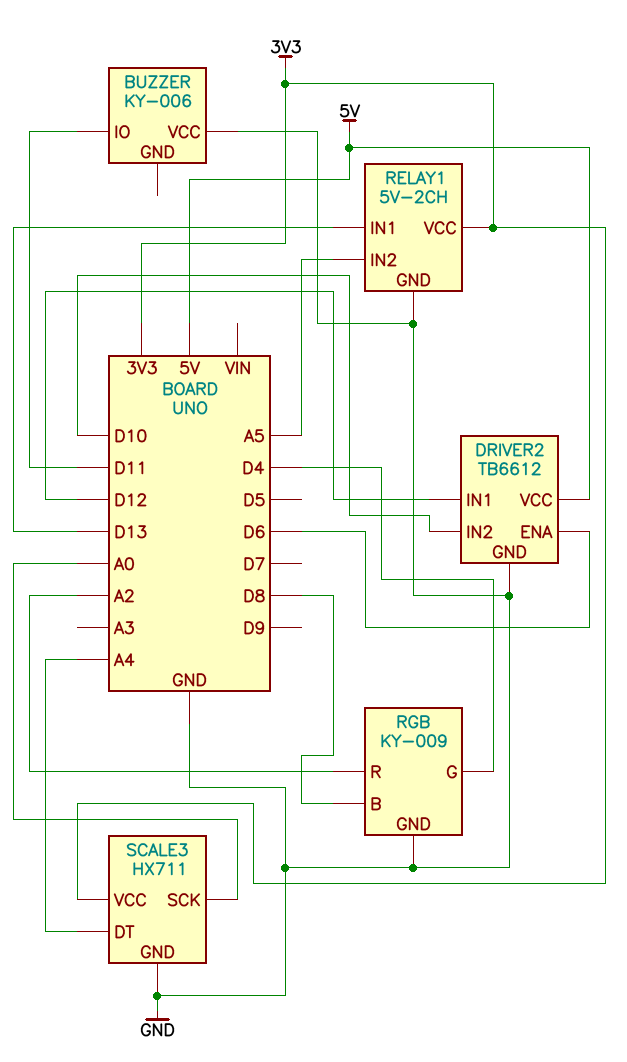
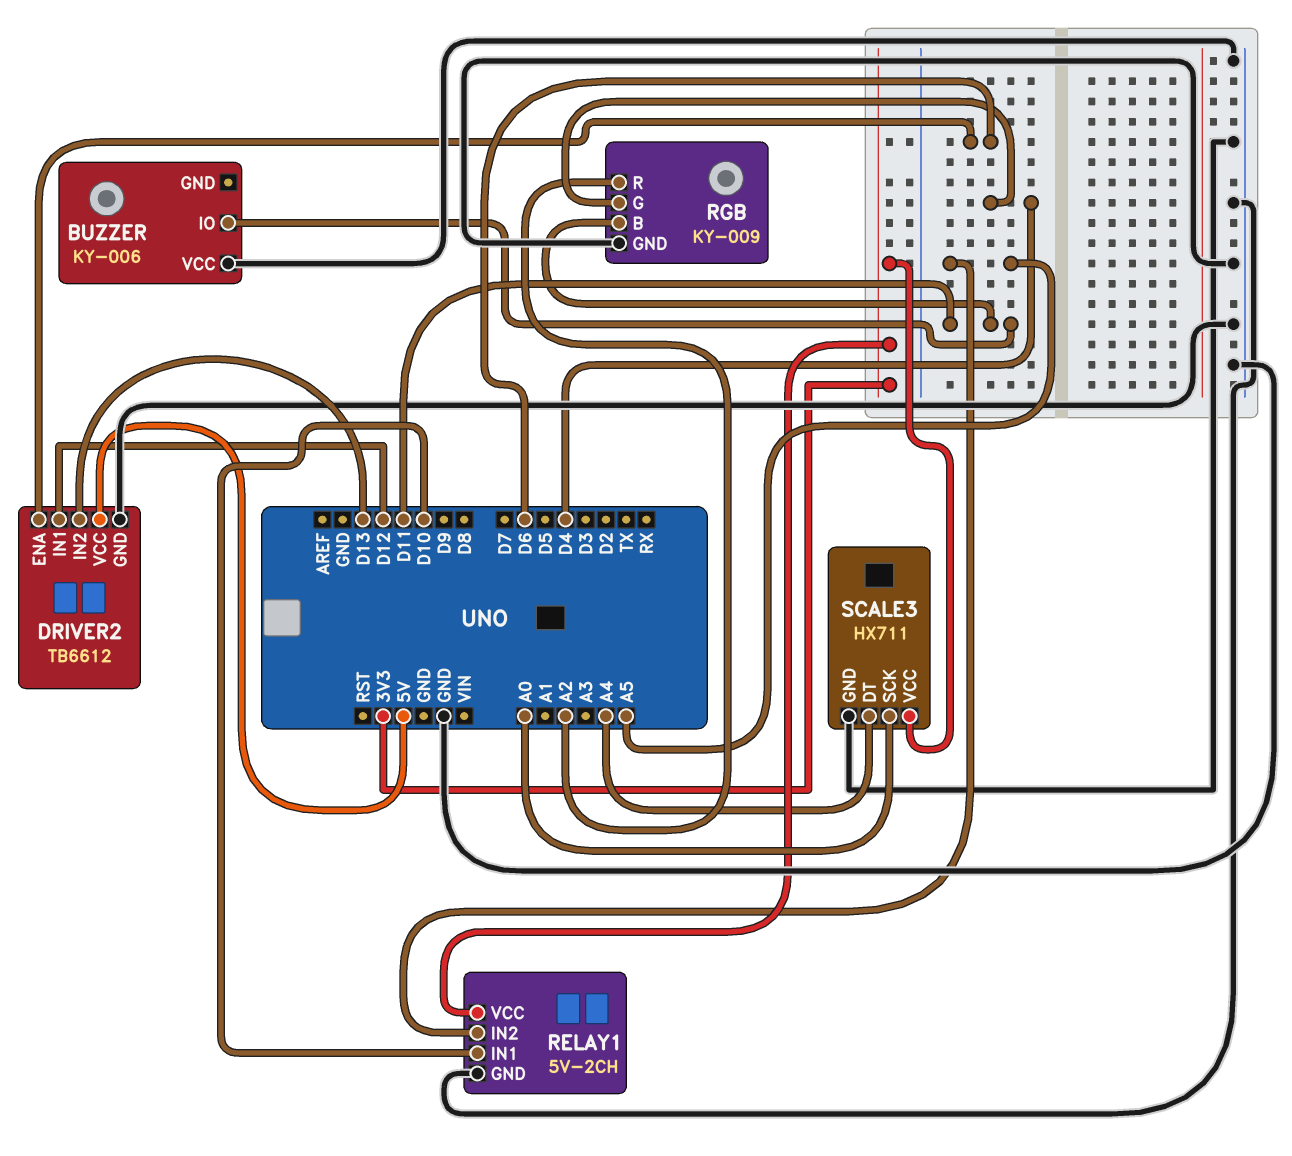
DRIVER2 pin IN2: D10 -> D13
RELAY1 pin IN1: D13 -> D10
RGB pin B: D8 -> D11

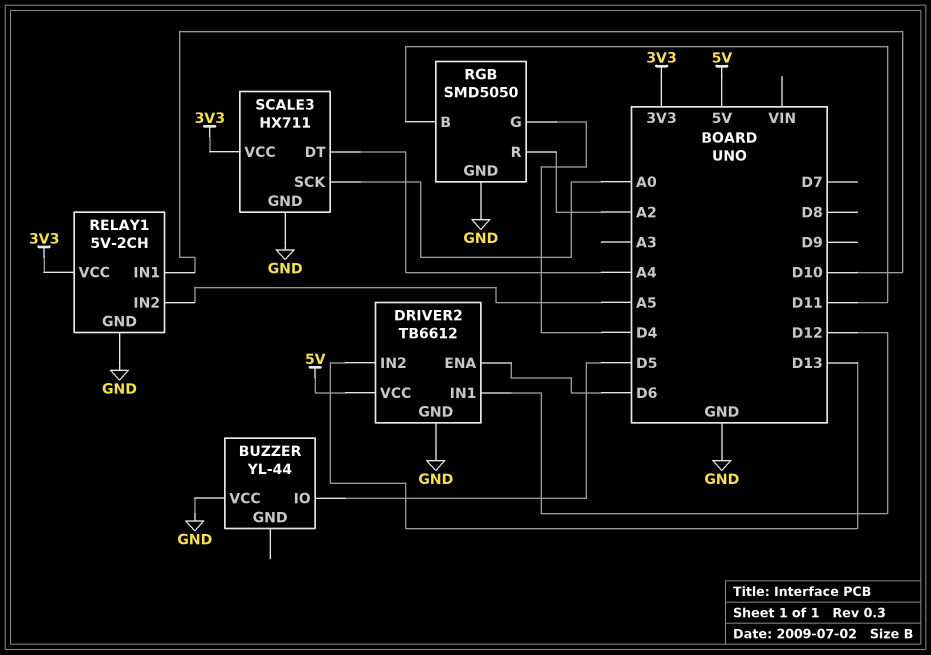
BUZZER: KY-006 -> YL-44
BUZZER pin IO: D11 -> D5
RGB: KY-009 -> SMD5050

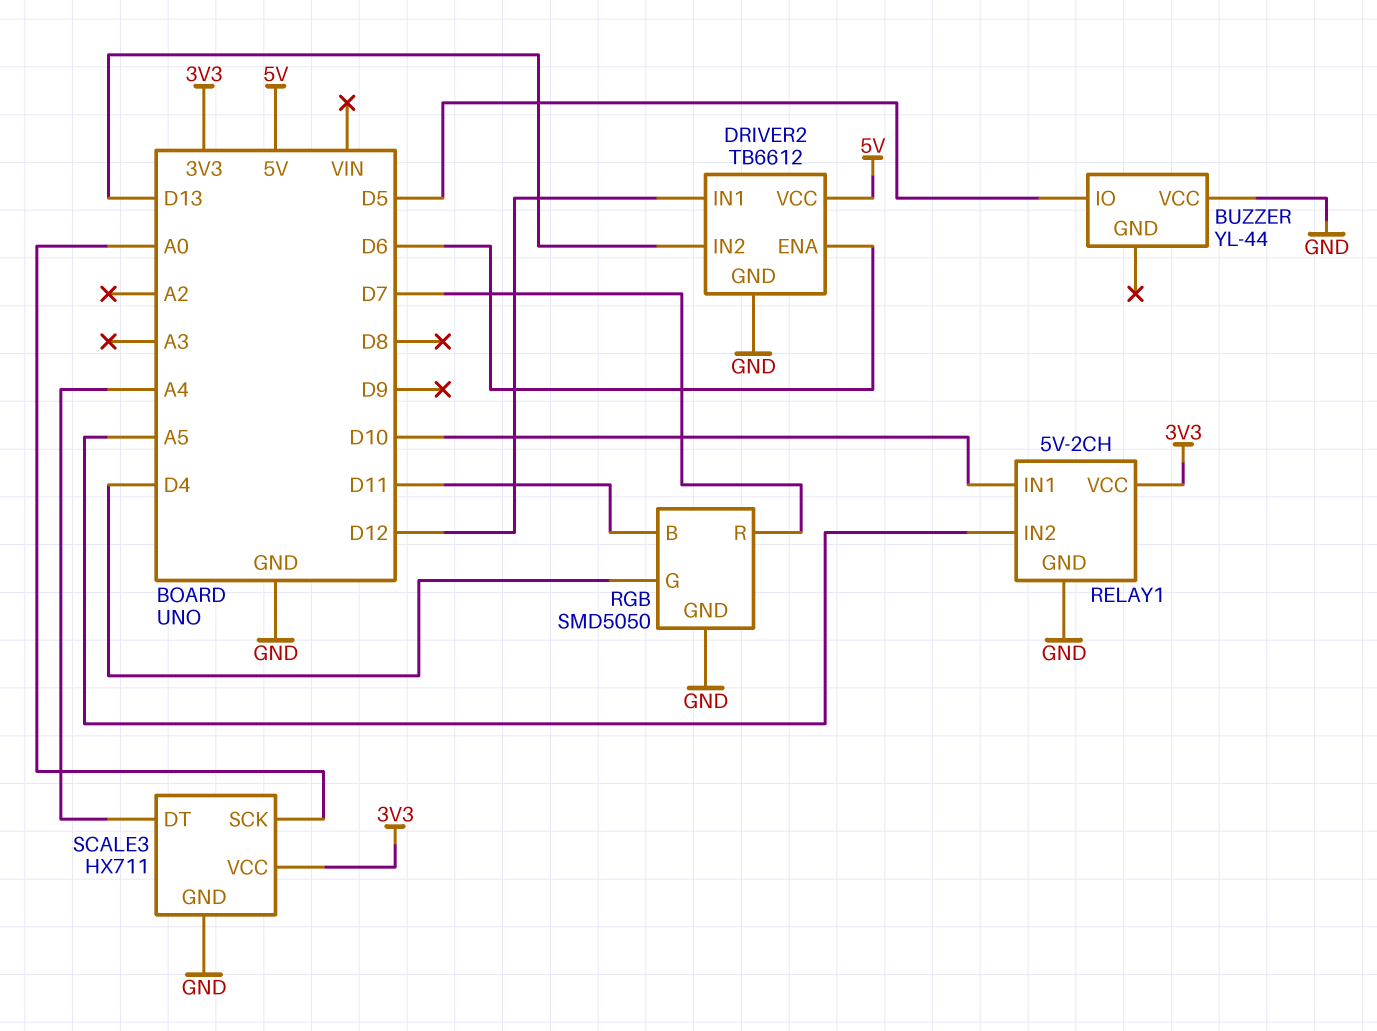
RGB pin R: A2 -> D7

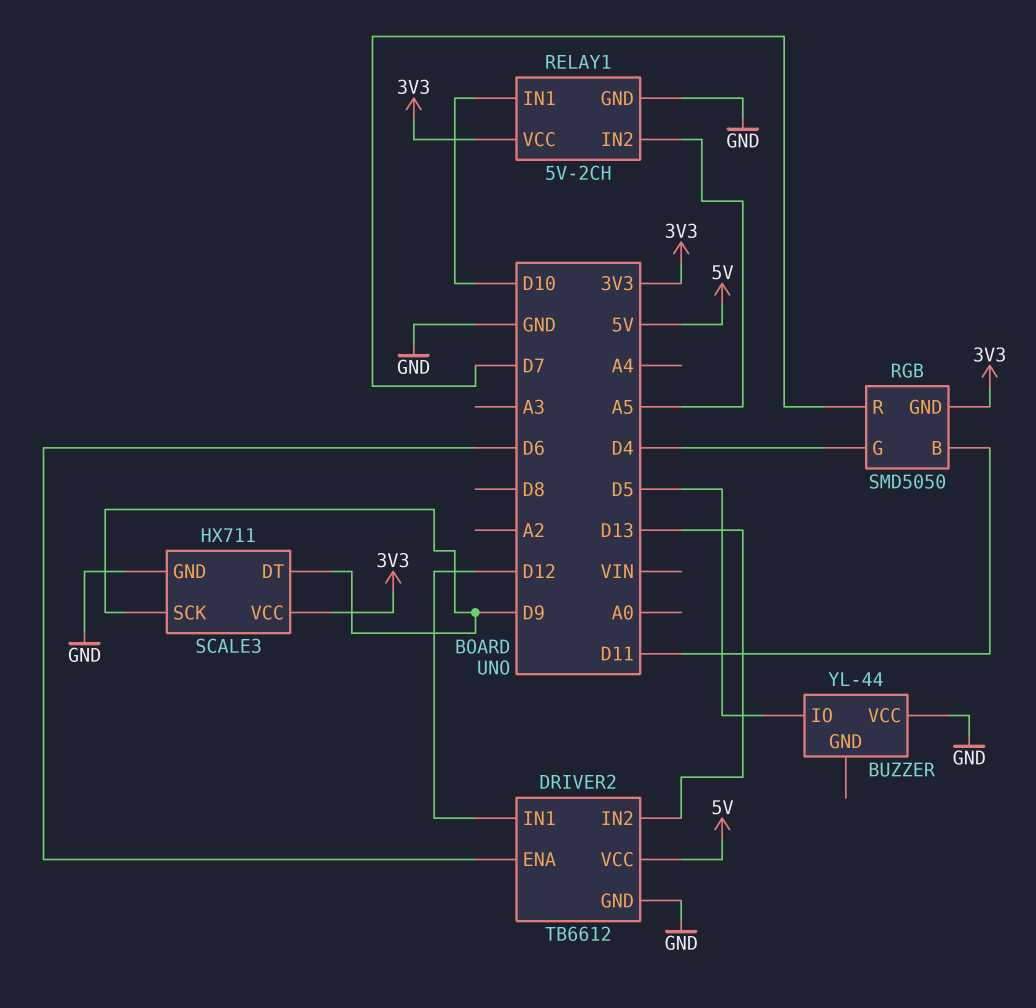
RGB pin GND: GND -> 3V3
SCALE3 pin DT: A4 -> D9
SCALE3 pin SCK: A0 -> D9

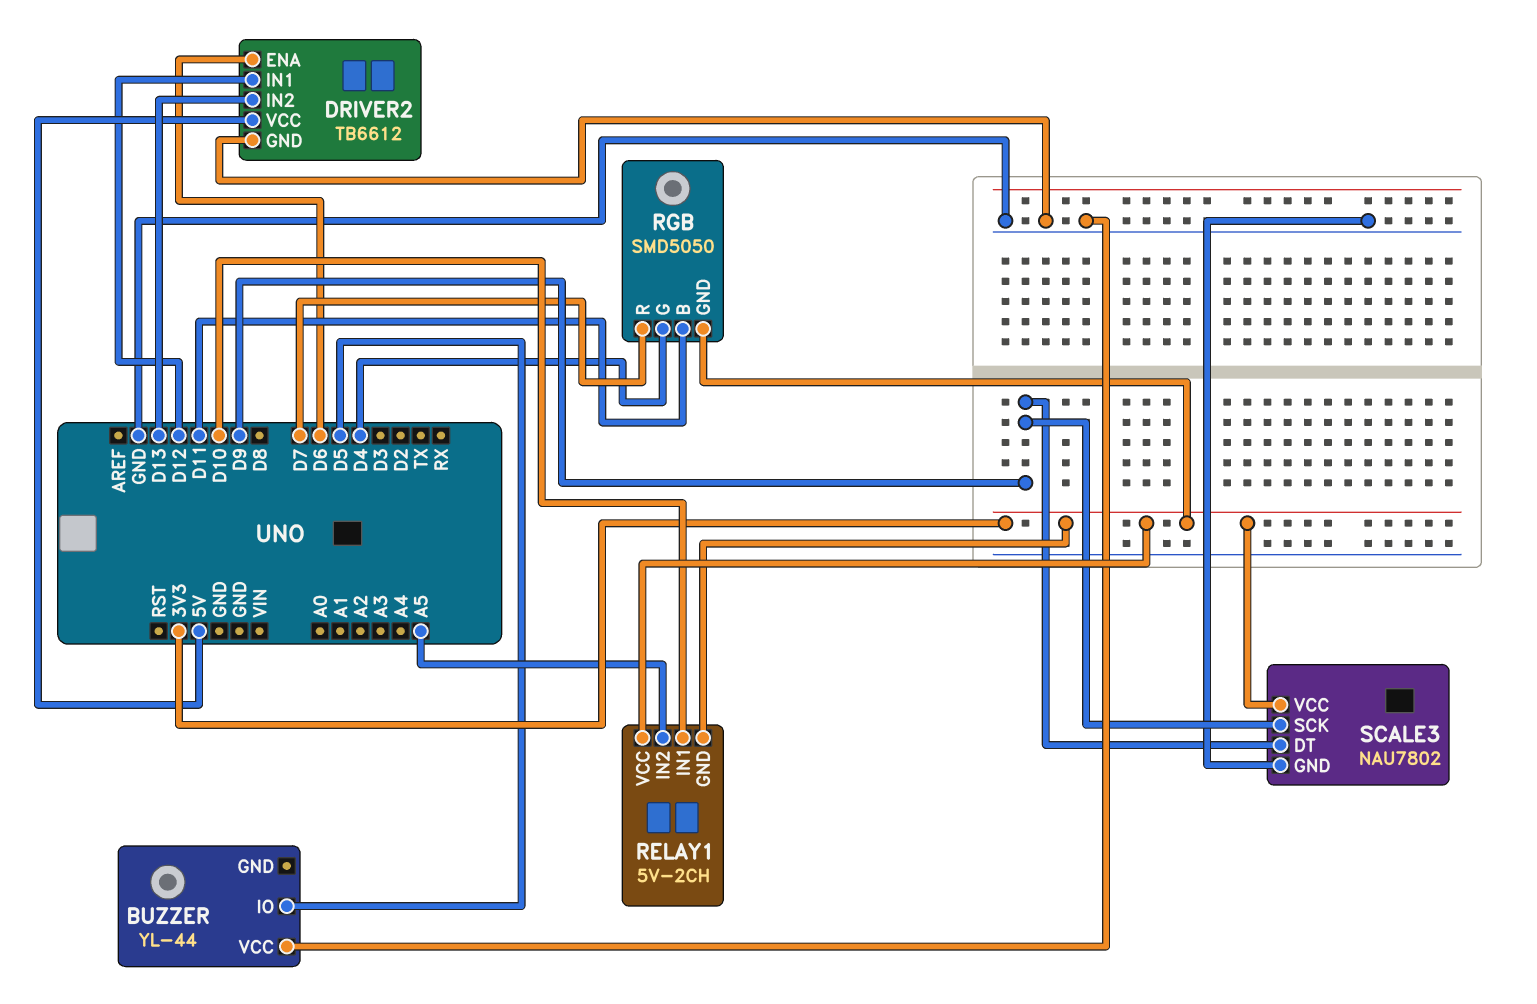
RELAY1 pin GND: GND -> 3V3
SCALE3: HX711 -> NAU7802

